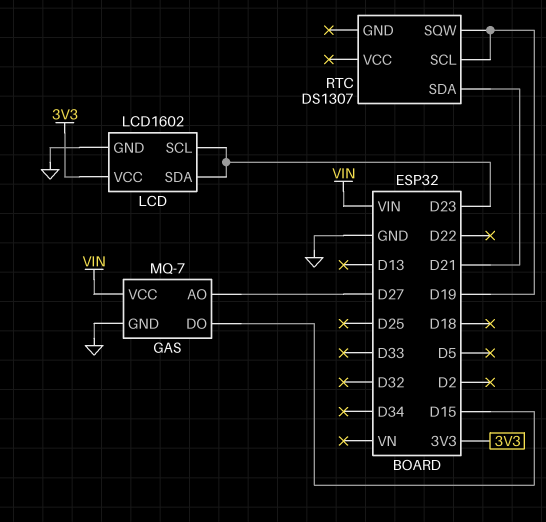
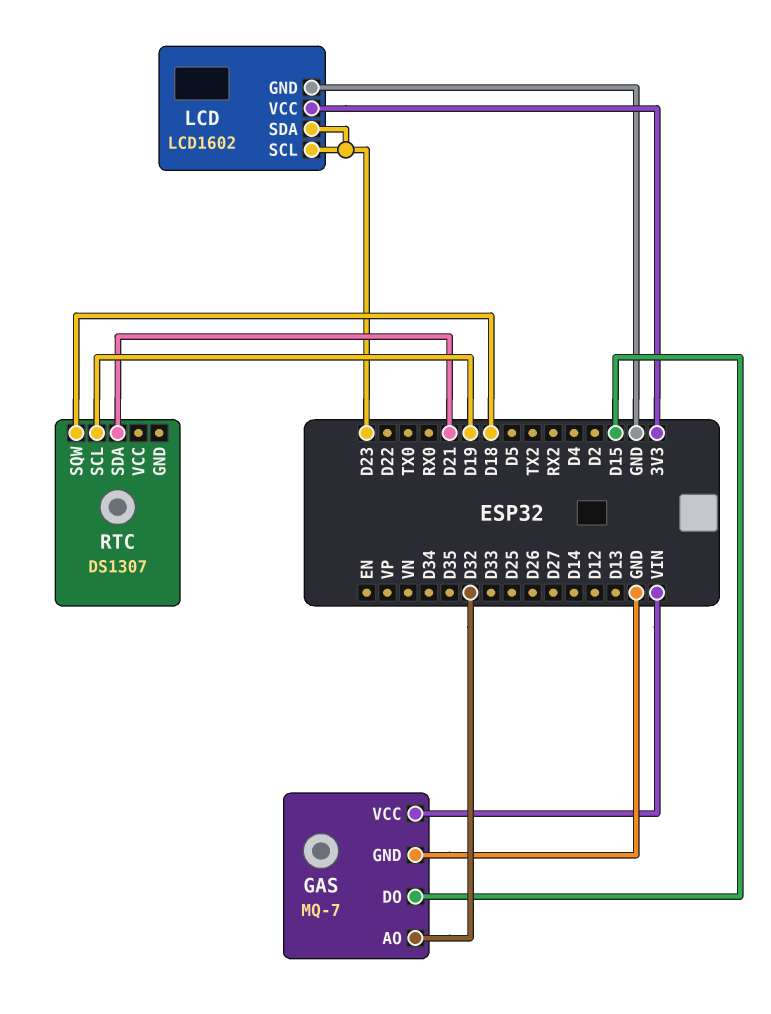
GAS pin AO: D27 -> D32
RTC pin SQW: D19 -> D18

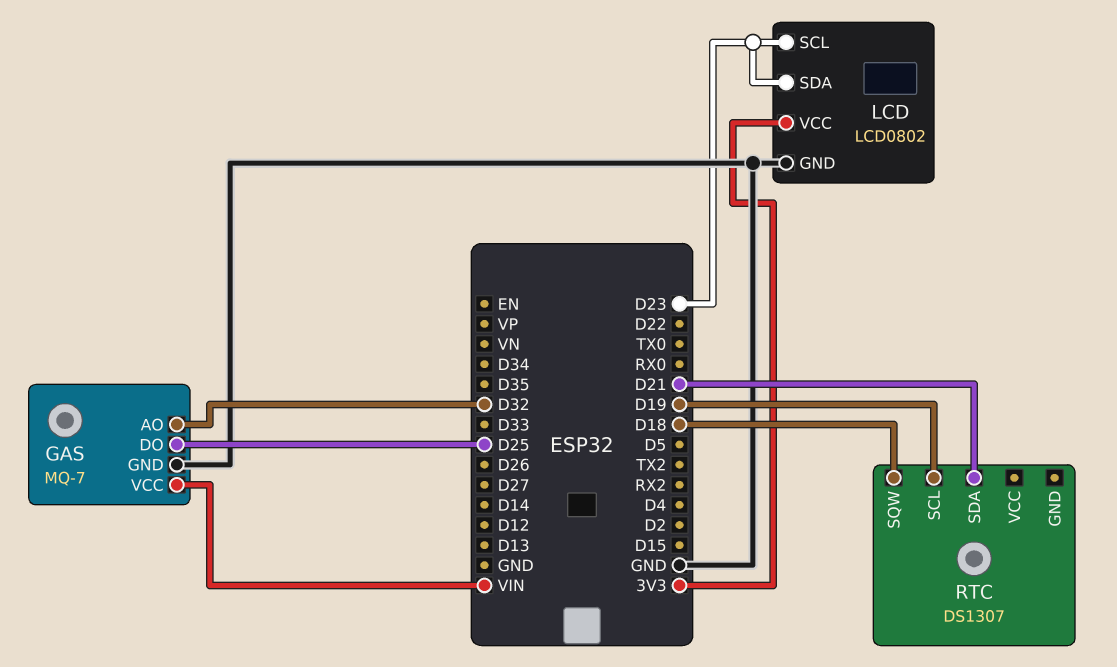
GAS pin DO: D15 -> D25
LCD: LCD1602 -> LCD0802

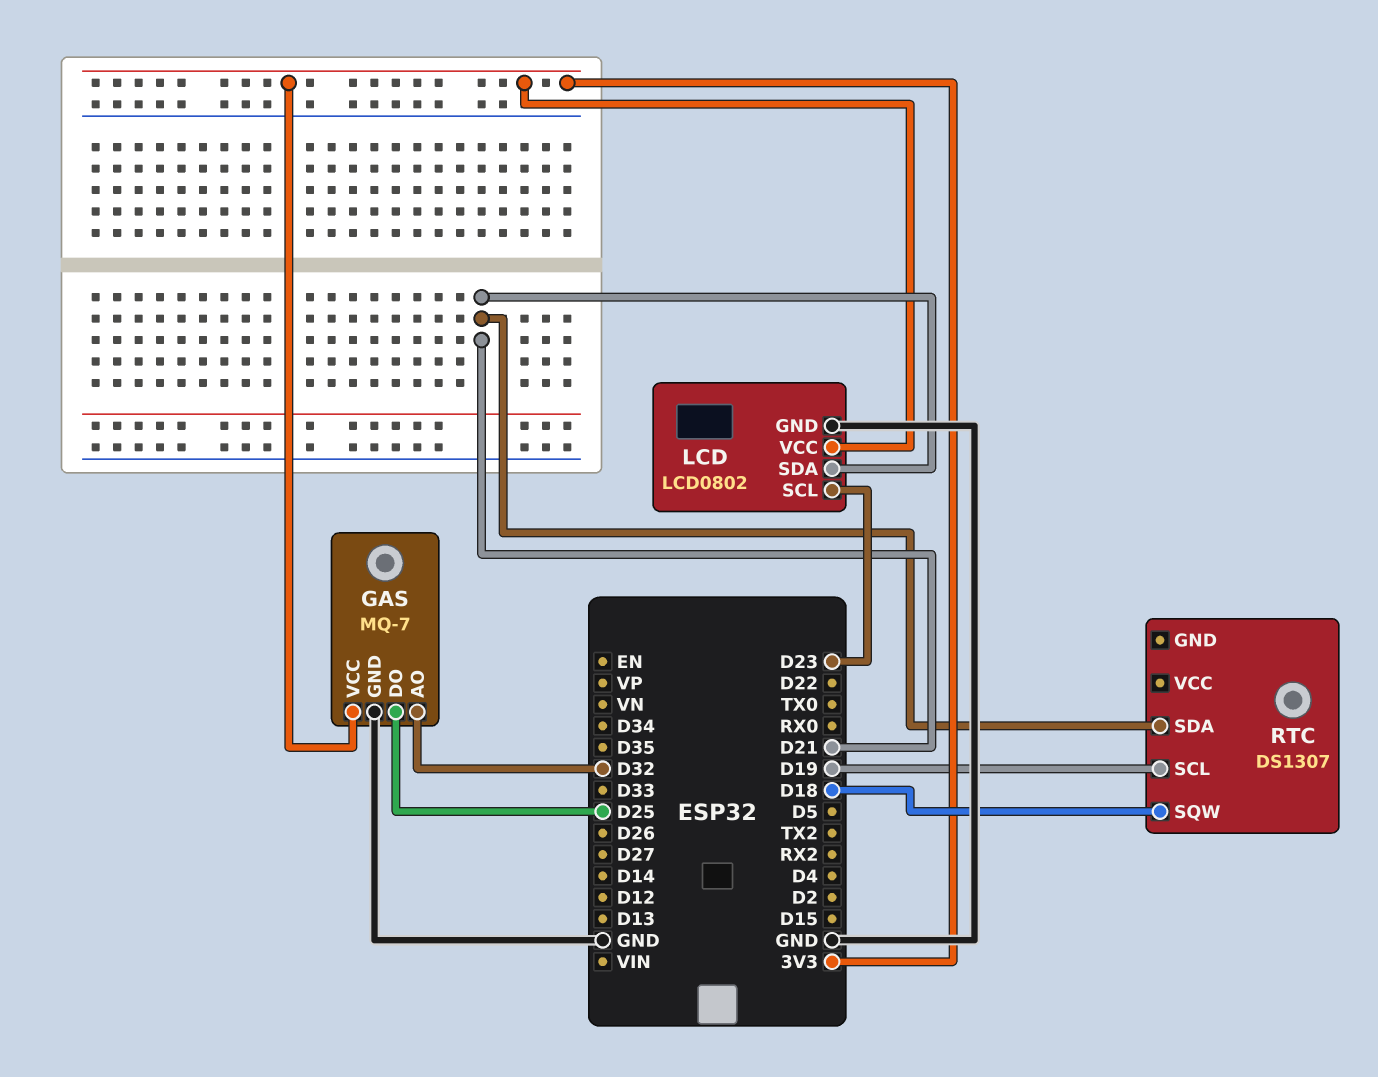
GAS pin VCC: VIN -> 3V3
LCD pin SDA: D23 -> D21

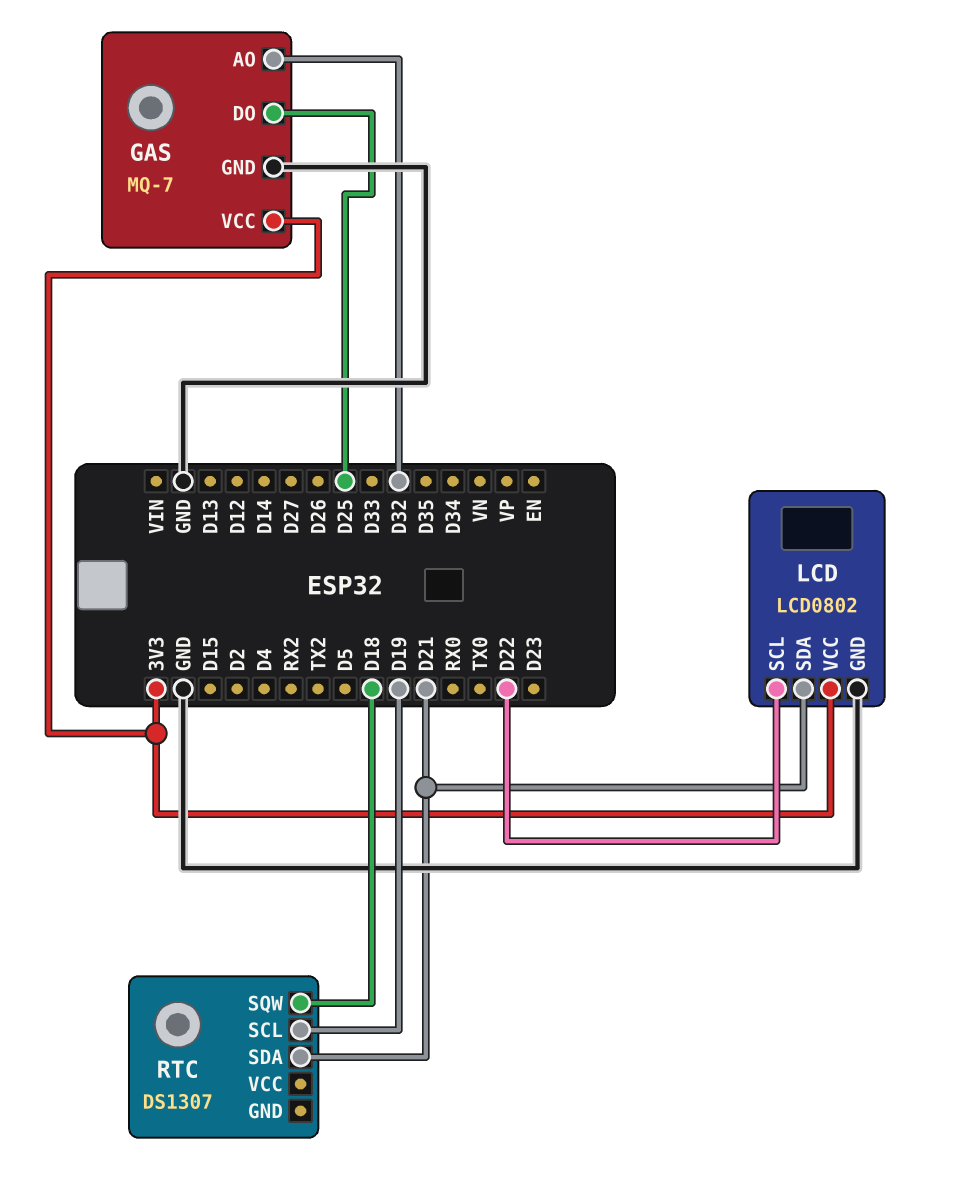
LCD pin SCL: D23 -> D22

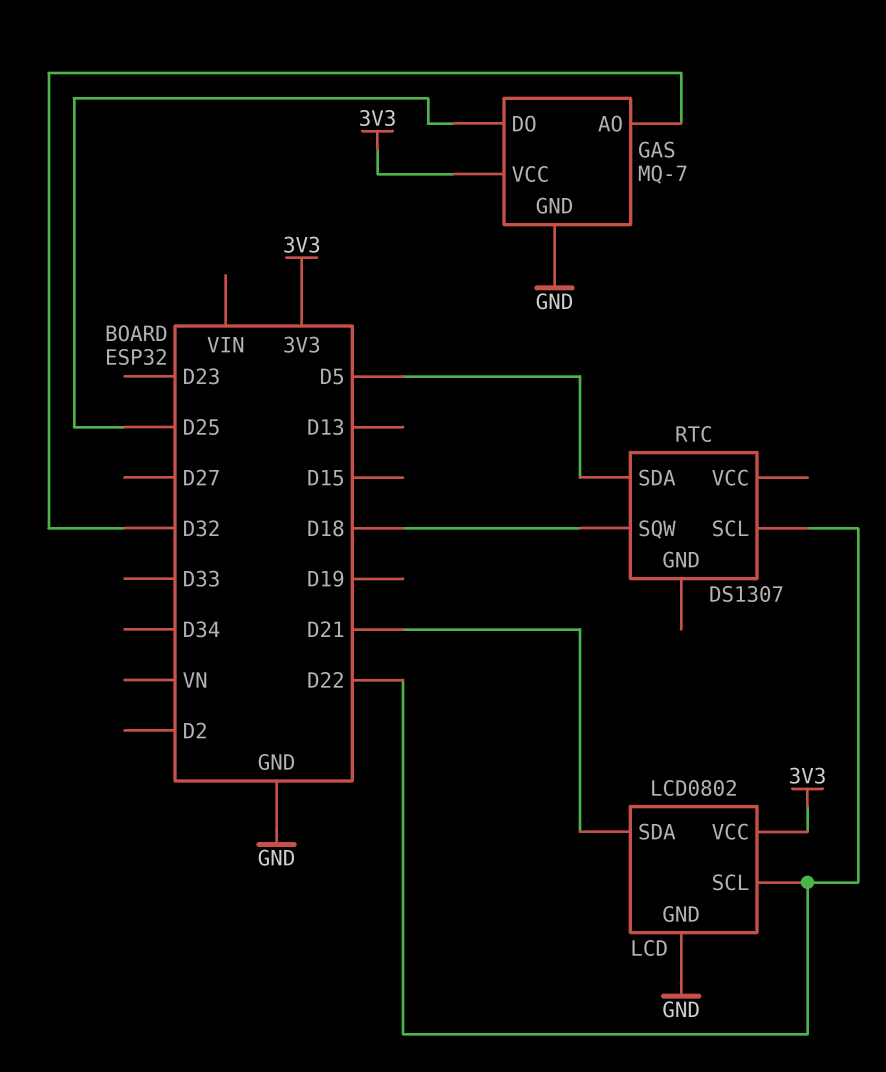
RTC pin SCL: D19 -> D22
RTC pin SDA: D21 -> D5

